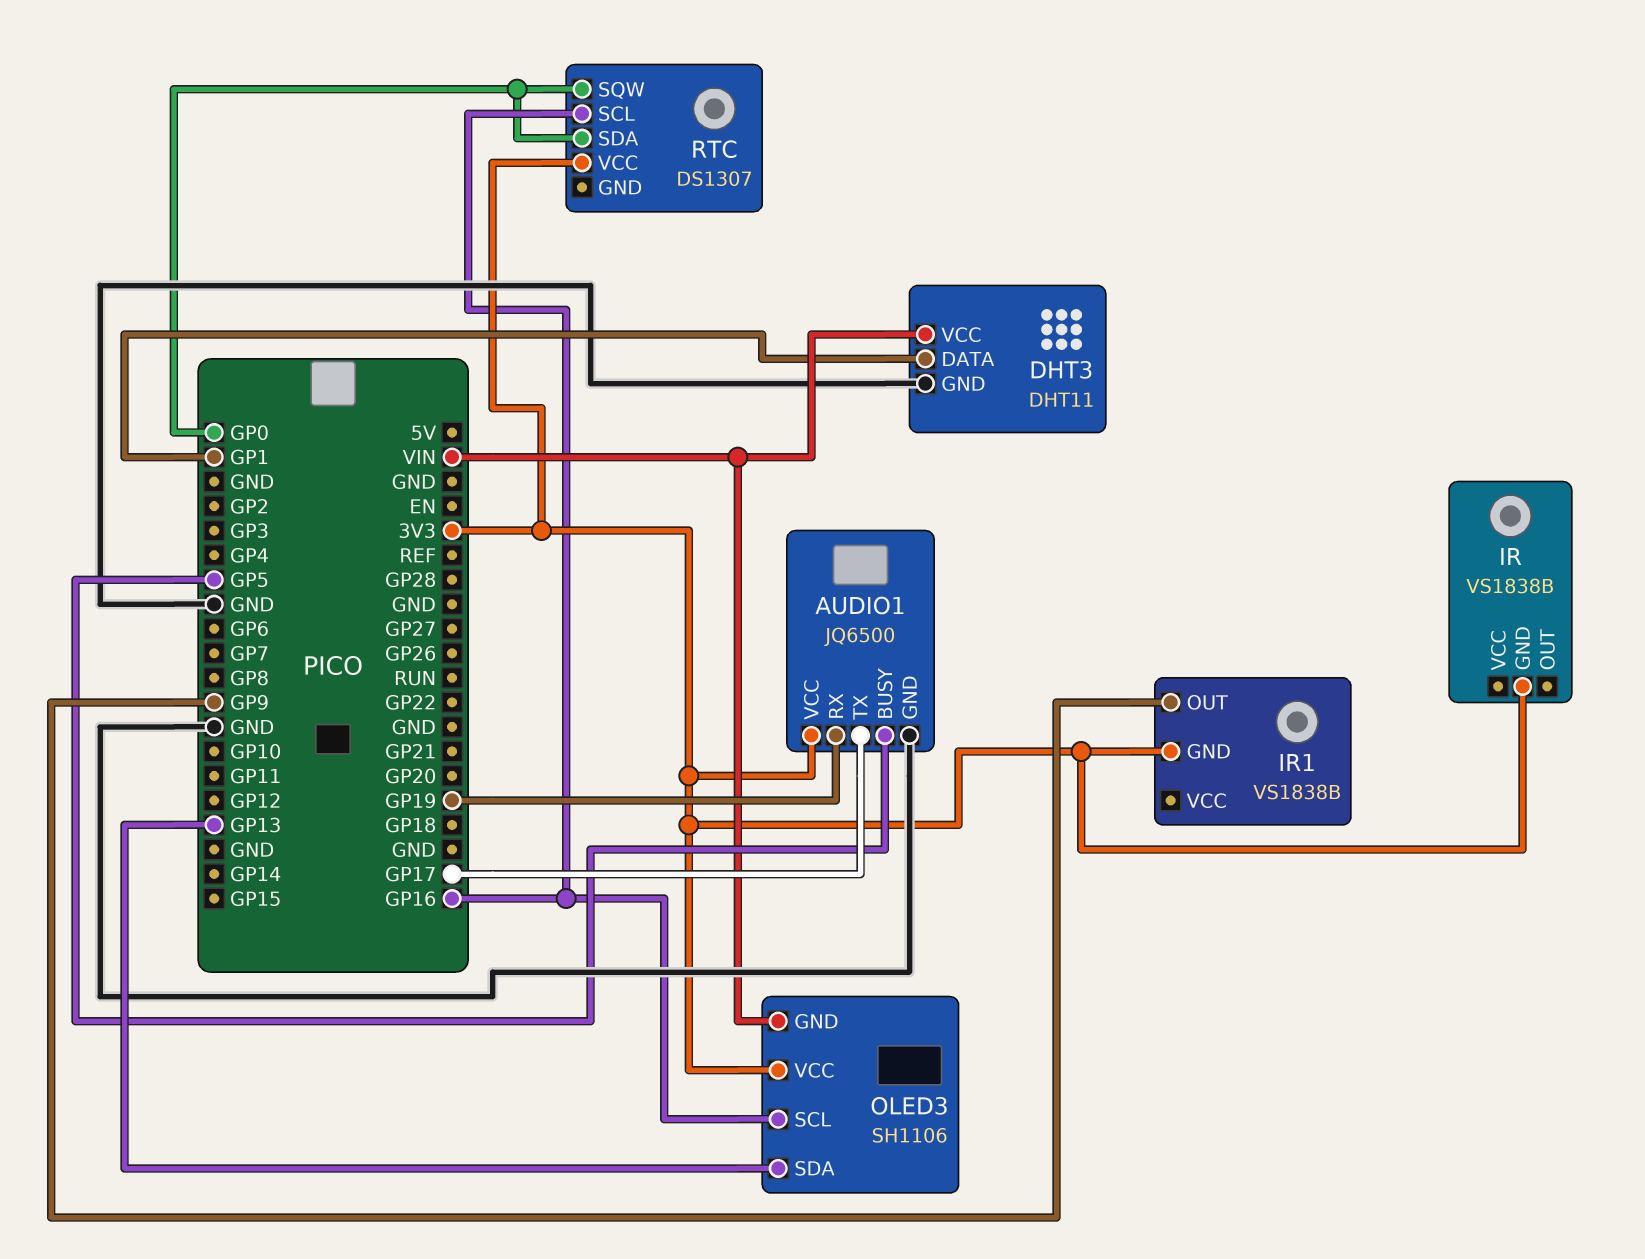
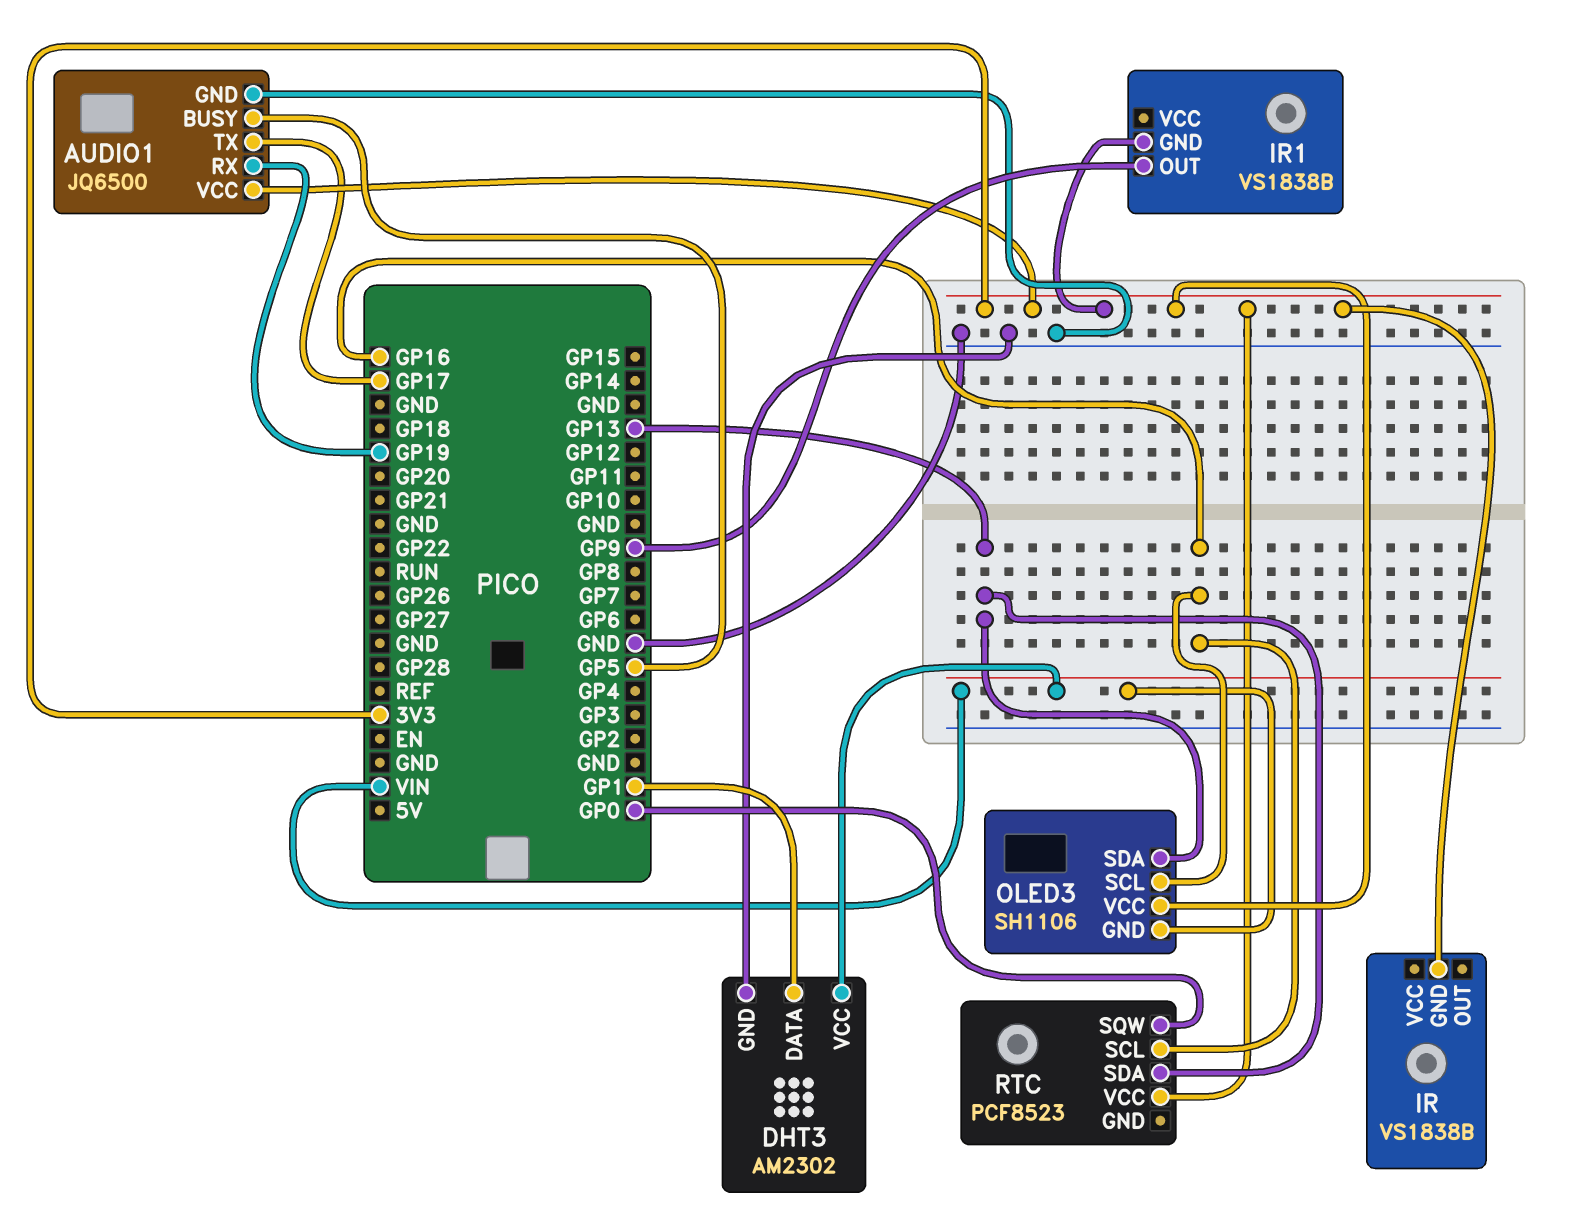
DHT3: DHT11 -> AM2302
RTC: DS1307 -> PCF8523
RTC pin SDA: GP0 -> GP13

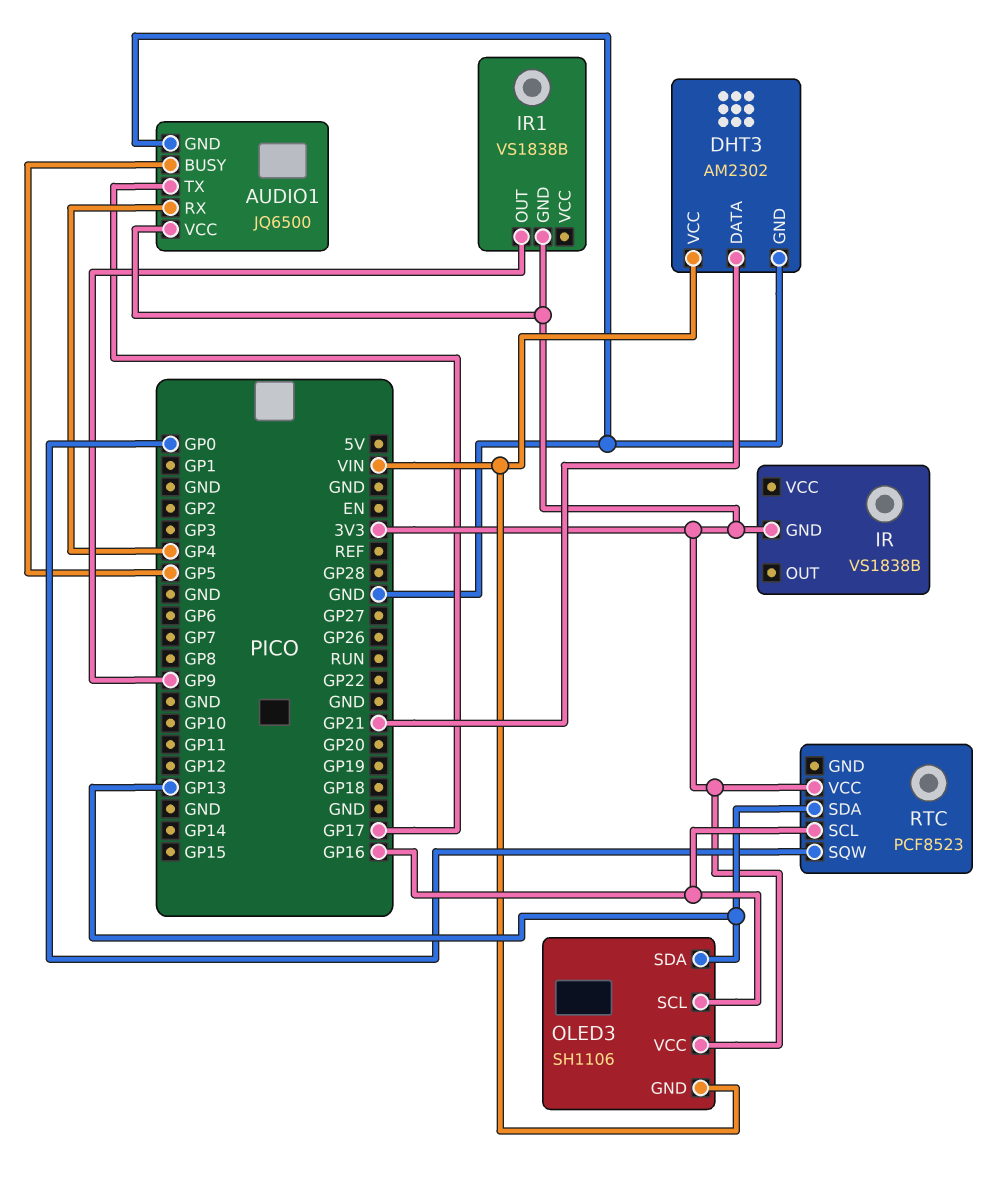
AUDIO1 pin RX: GP19 -> GP4
DHT3 pin DATA: GP1 -> GP21

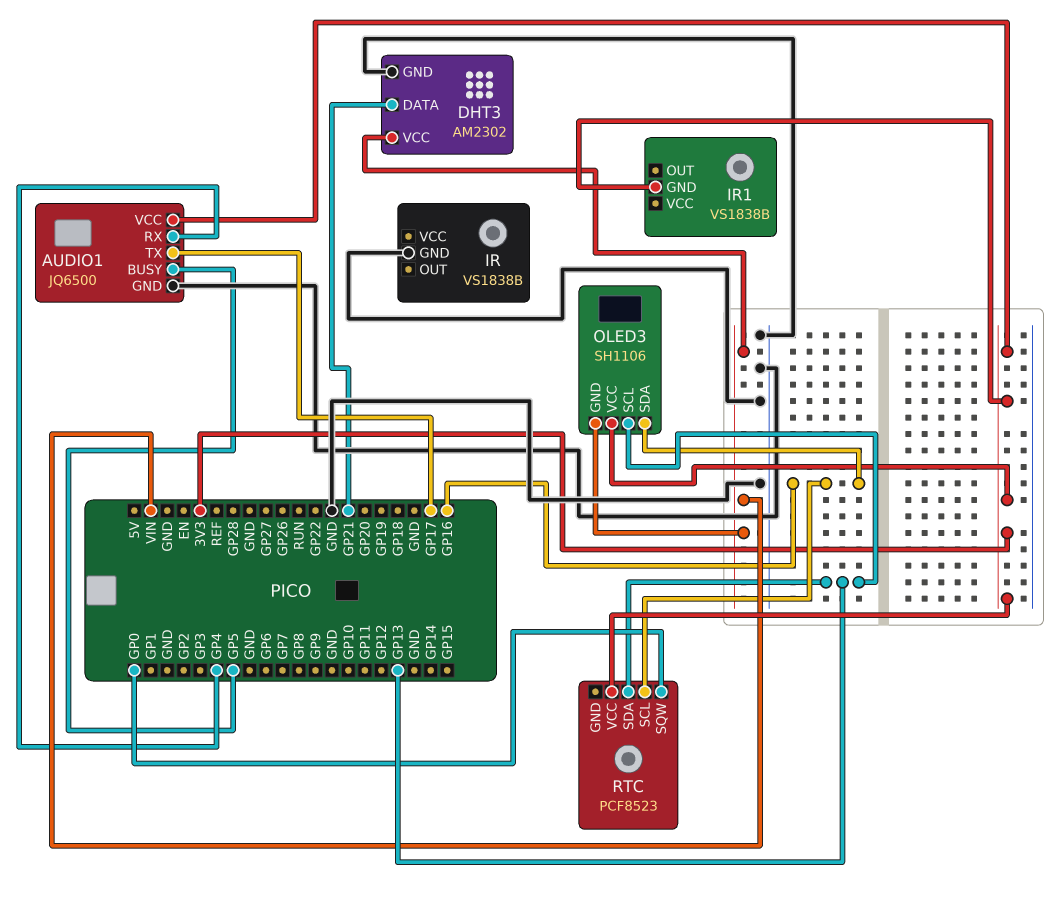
IR pin GND: 3V3 -> GND
IR1 pin OUT: GP9 -> none
OLED3 pin SCL: GP16 -> GP13
OLED3 pin SDA: GP13 -> GP16

